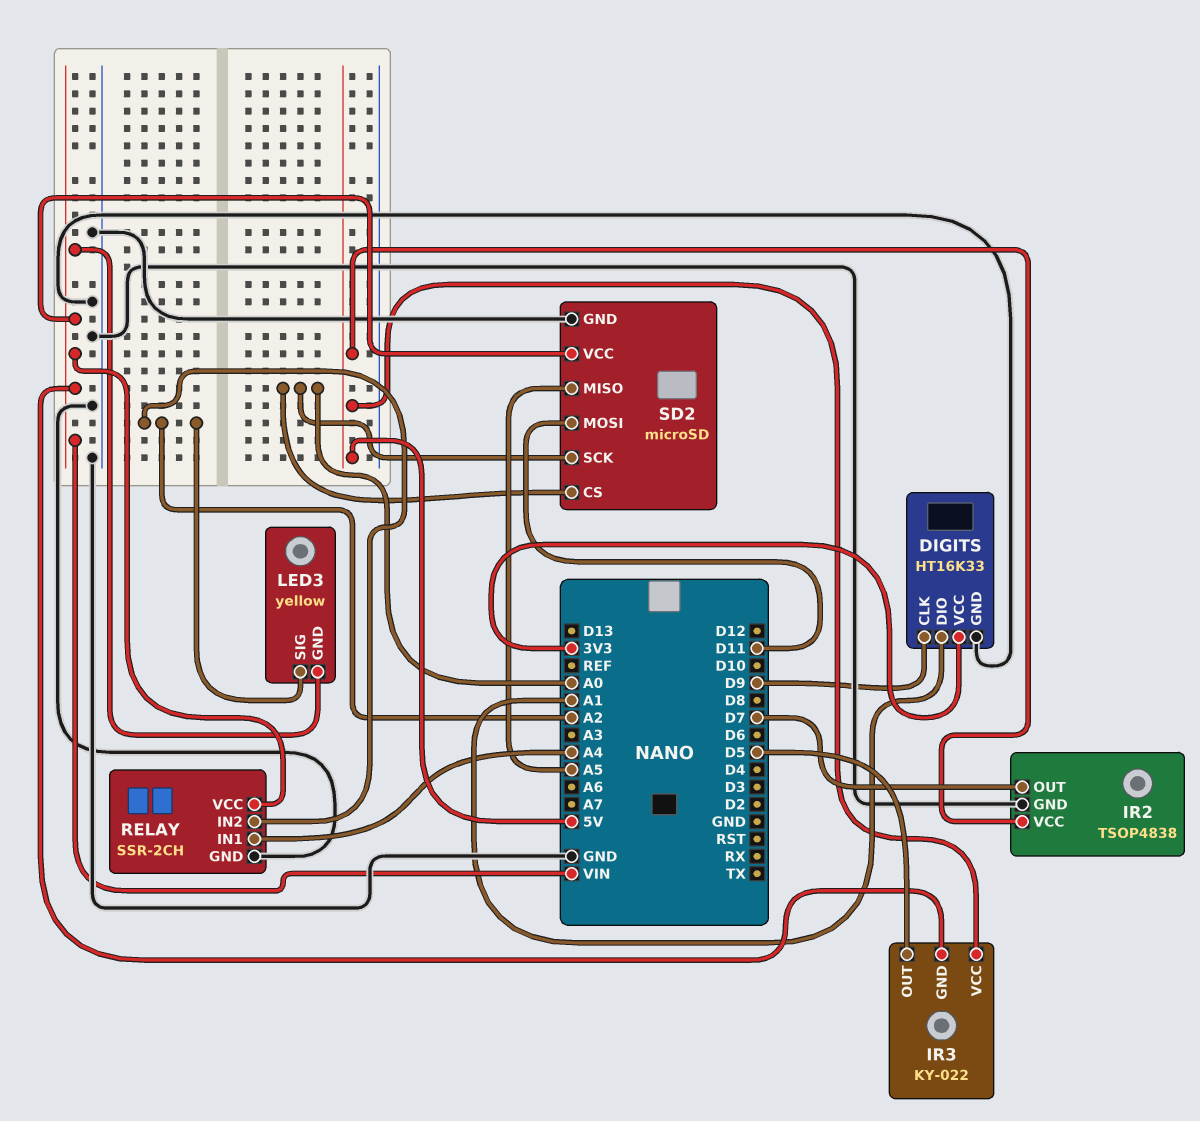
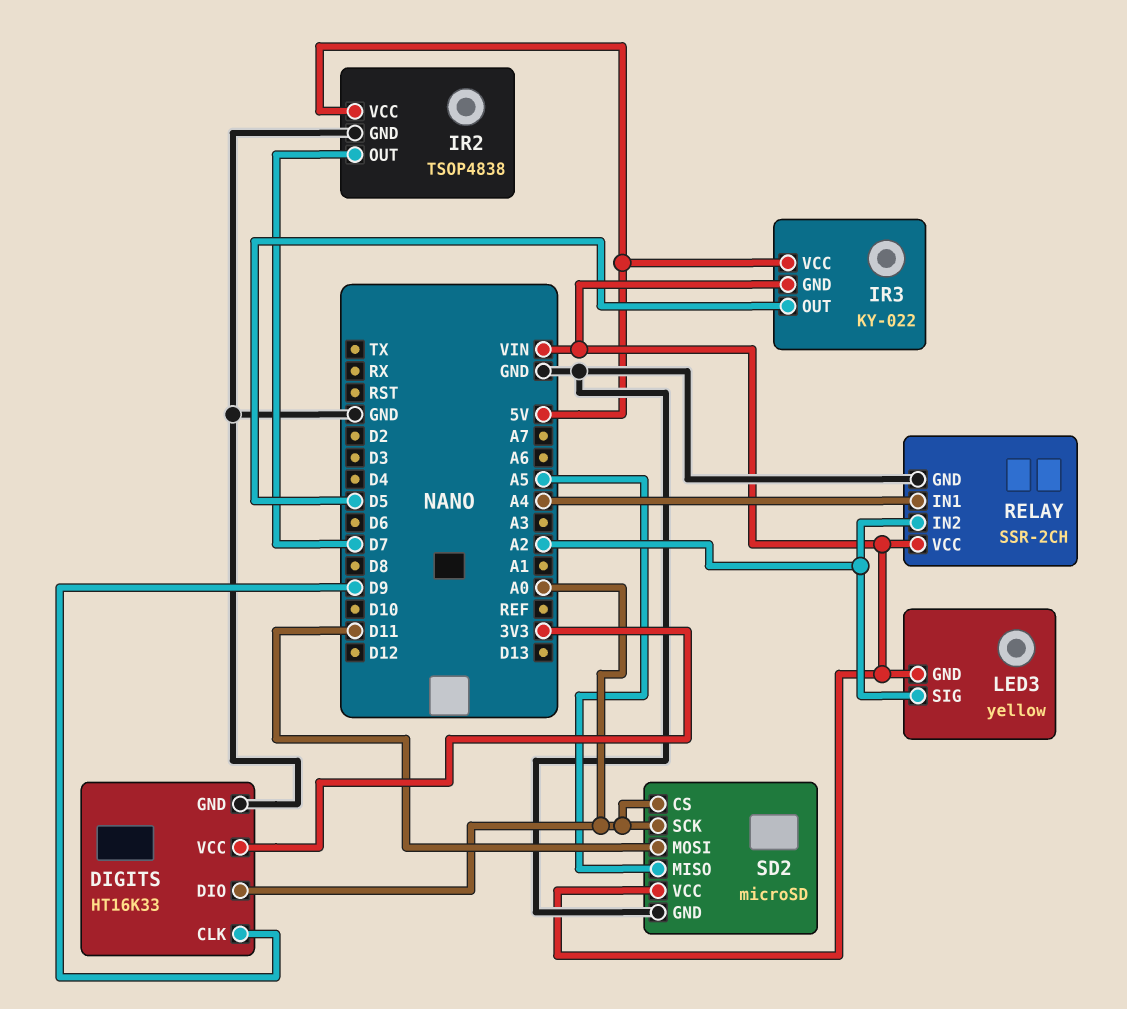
DIGITS pin DIO: A1 -> A0

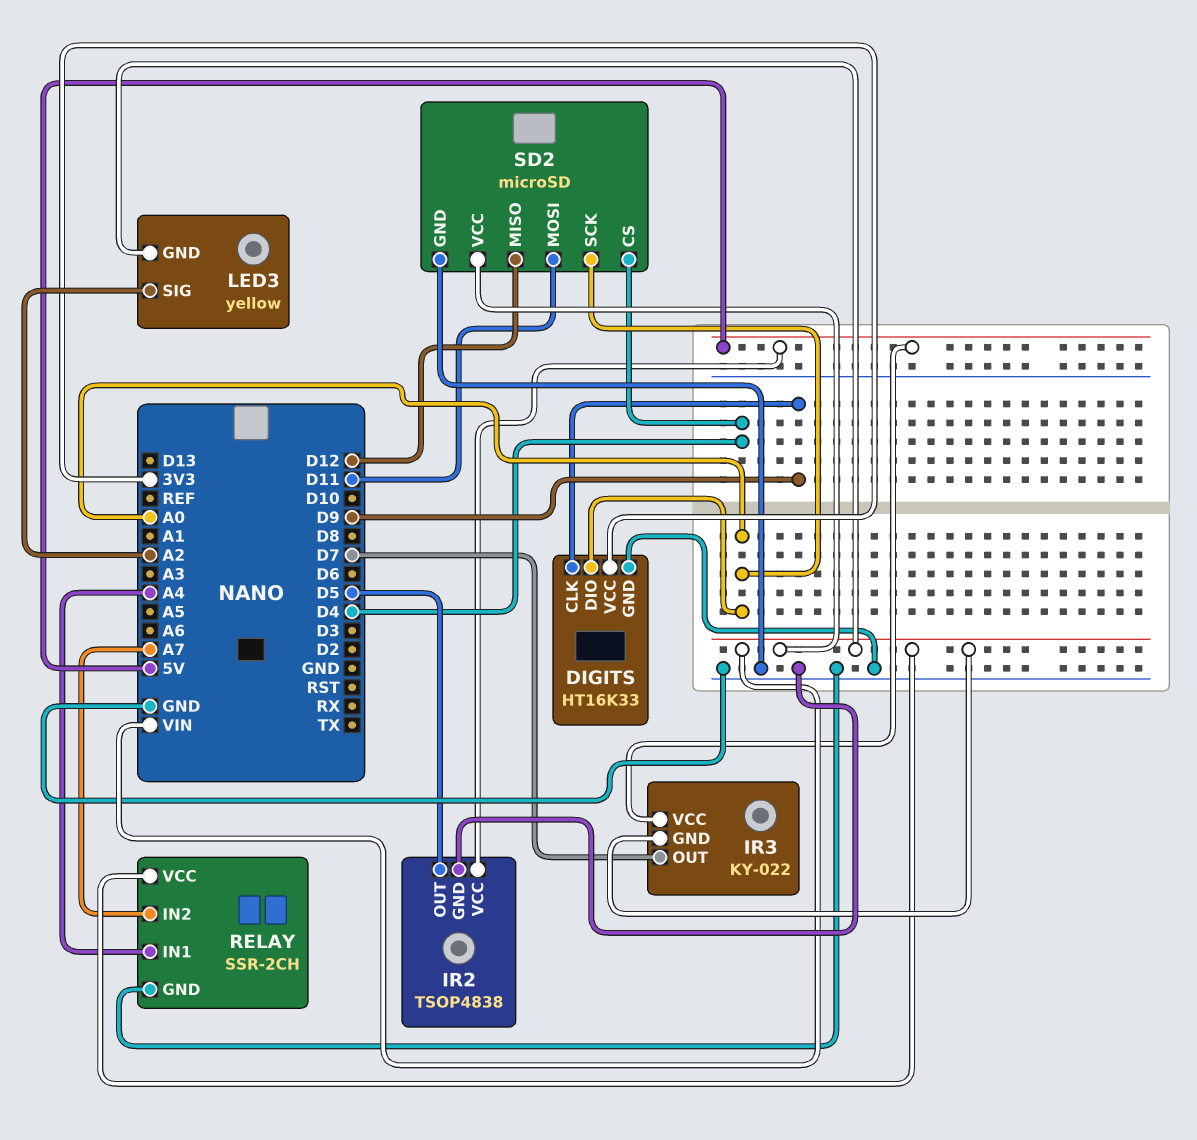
IR2 pin OUT: D7 -> D5
IR3 pin OUT: D5 -> D7
RELAY pin IN2: A2 -> A7
SD2 pin CS: A0 -> D4
SD2 pin MISO: A5 -> D12

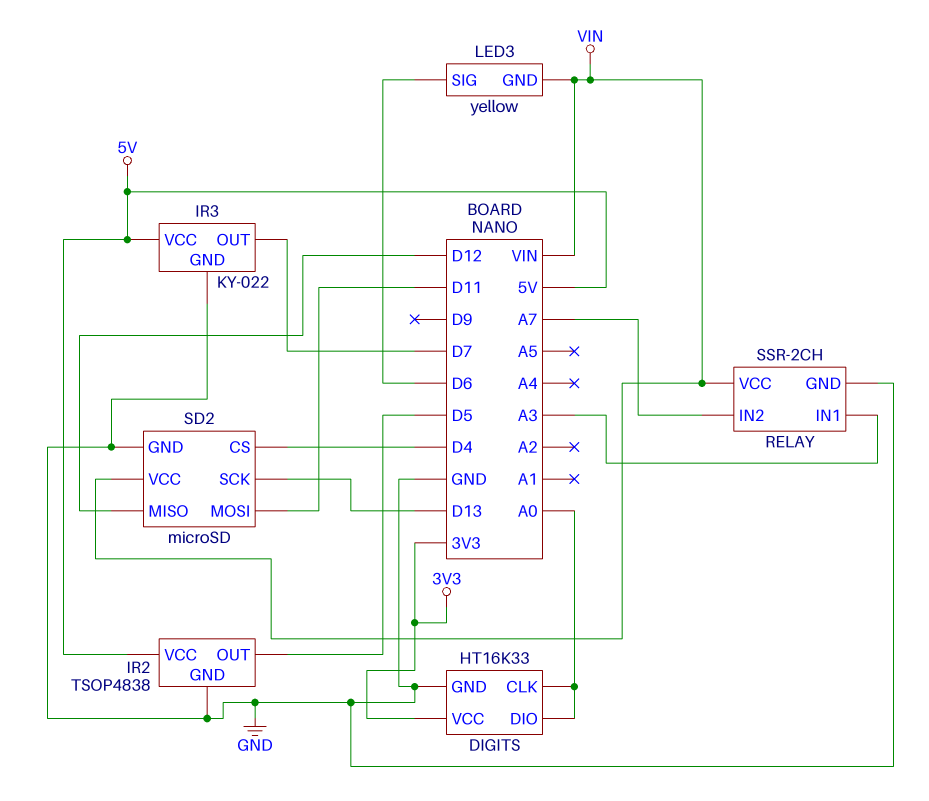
DIGITS pin CLK: D9 -> A0
IR3 pin GND: VIN -> GND
LED3 pin SIG: A2 -> D6
RELAY pin IN1: A4 -> A3
SD2 pin SCK: A0 -> D13

